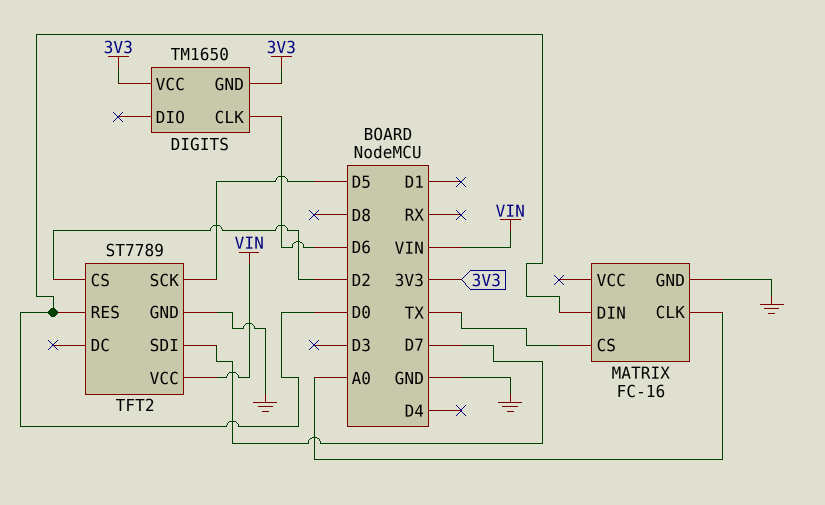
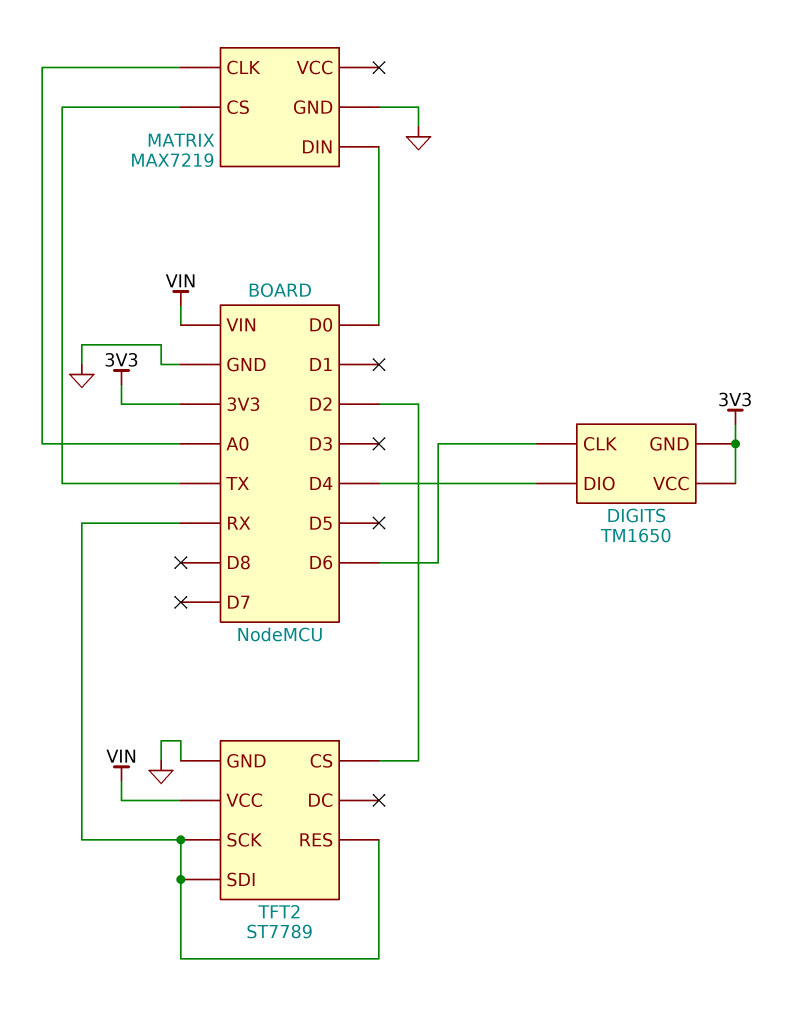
DIGITS pin DIO: none -> D4
MATRIX: FC-16 -> MAX7219
TFT2 pin RES: D0 -> RX
TFT2 pin SCK: D5 -> RX
TFT2 pin SDI: D7 -> RX

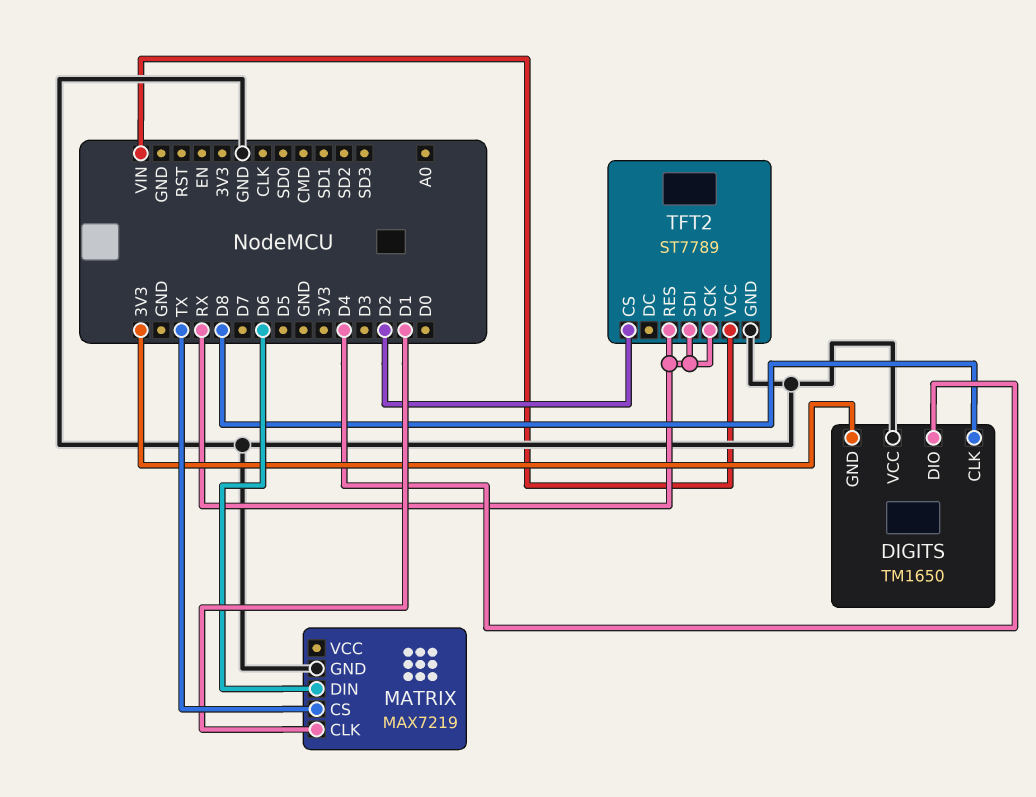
DIGITS pin CLK: D6 -> D8
DIGITS pin VCC: 3V3 -> GND
MATRIX pin CLK: A0 -> D1
MATRIX pin DIN: D0 -> D6

